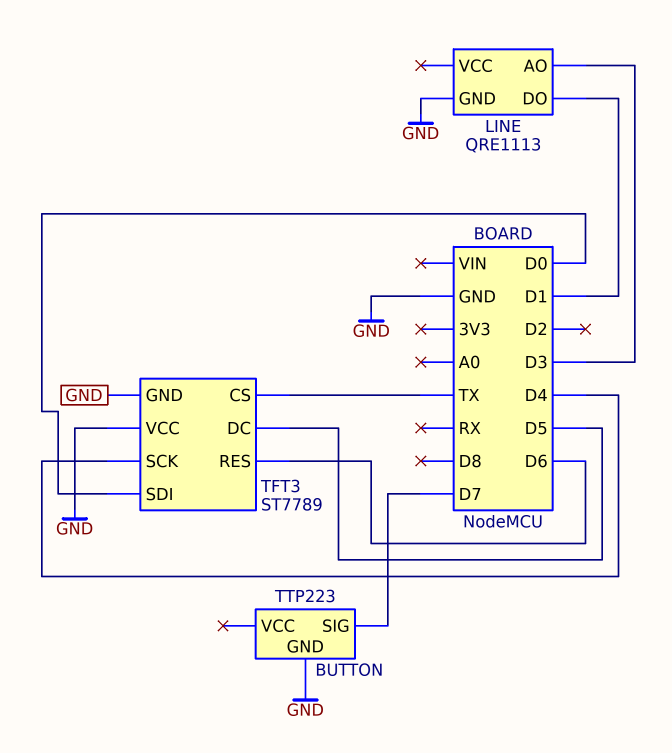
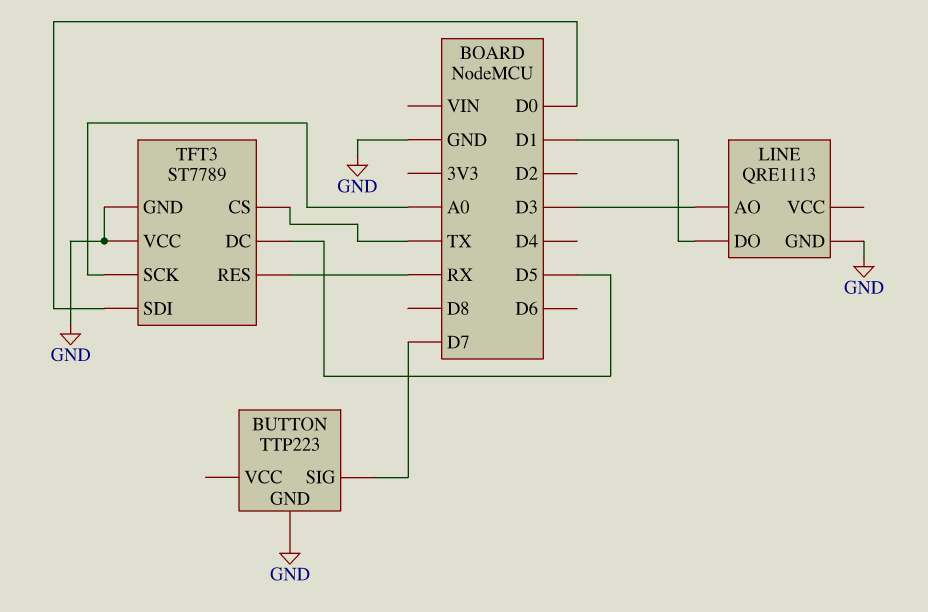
TFT3 pin RES: D6 -> RX
TFT3 pin SCK: D4 -> A0

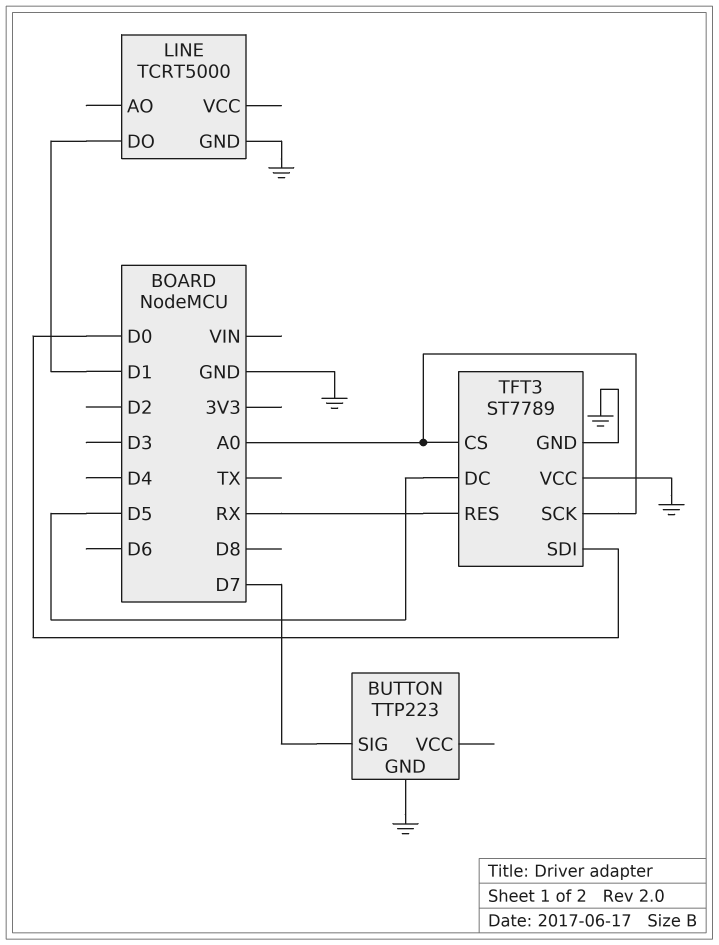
LINE: QRE1113 -> TCRT5000
LINE pin AO: D3 -> none
TFT3 pin CS: TX -> A0

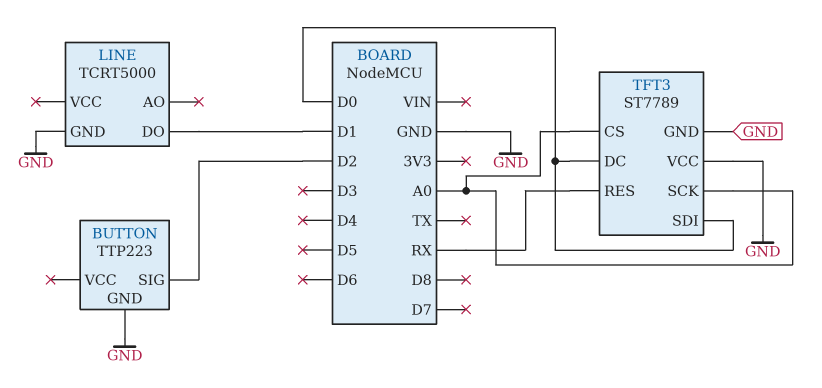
BUTTON pin SIG: D7 -> D2
TFT3 pin DC: D5 -> D0

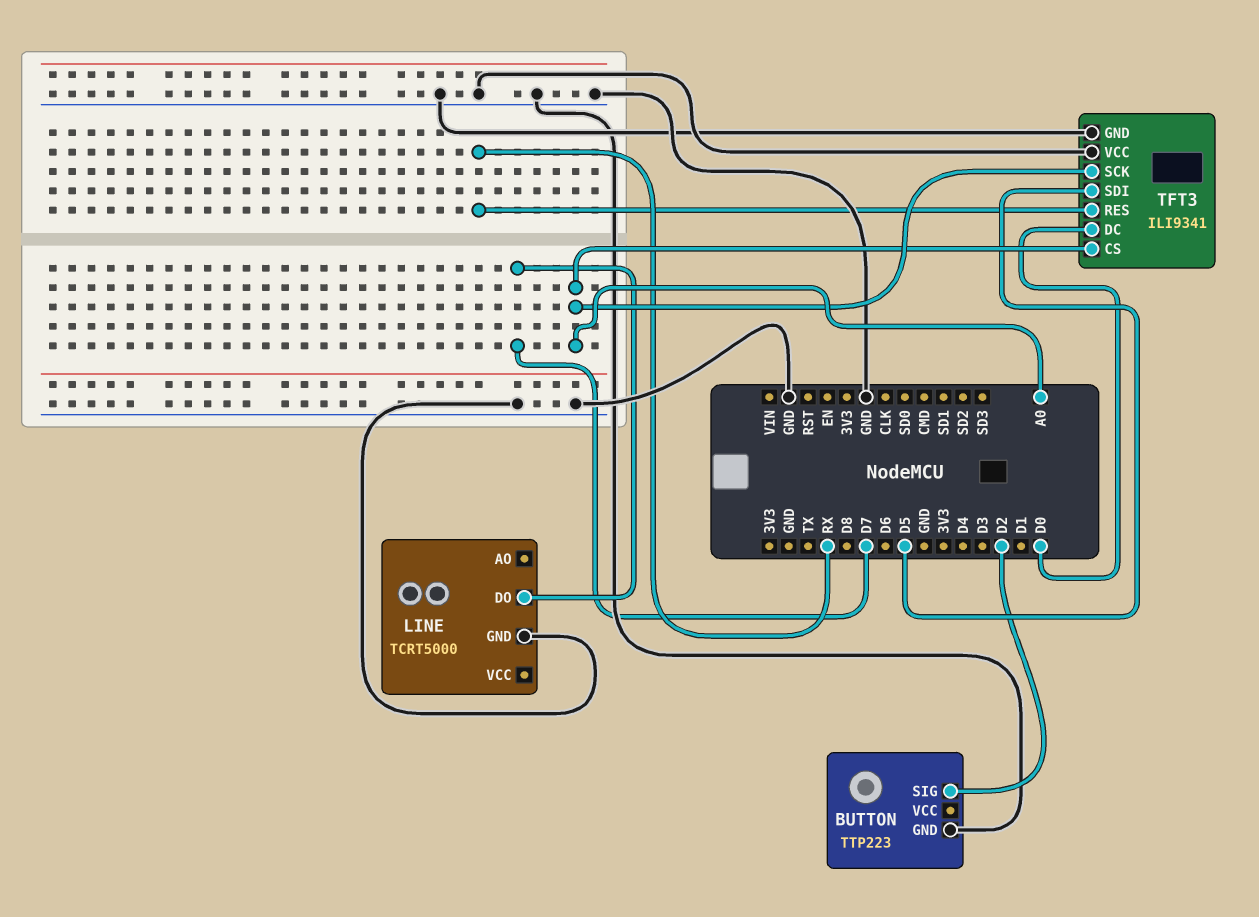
LINE pin DO: D1 -> D7
TFT3: ST7789 -> ILI9341
TFT3 pin SDI: D0 -> D5

